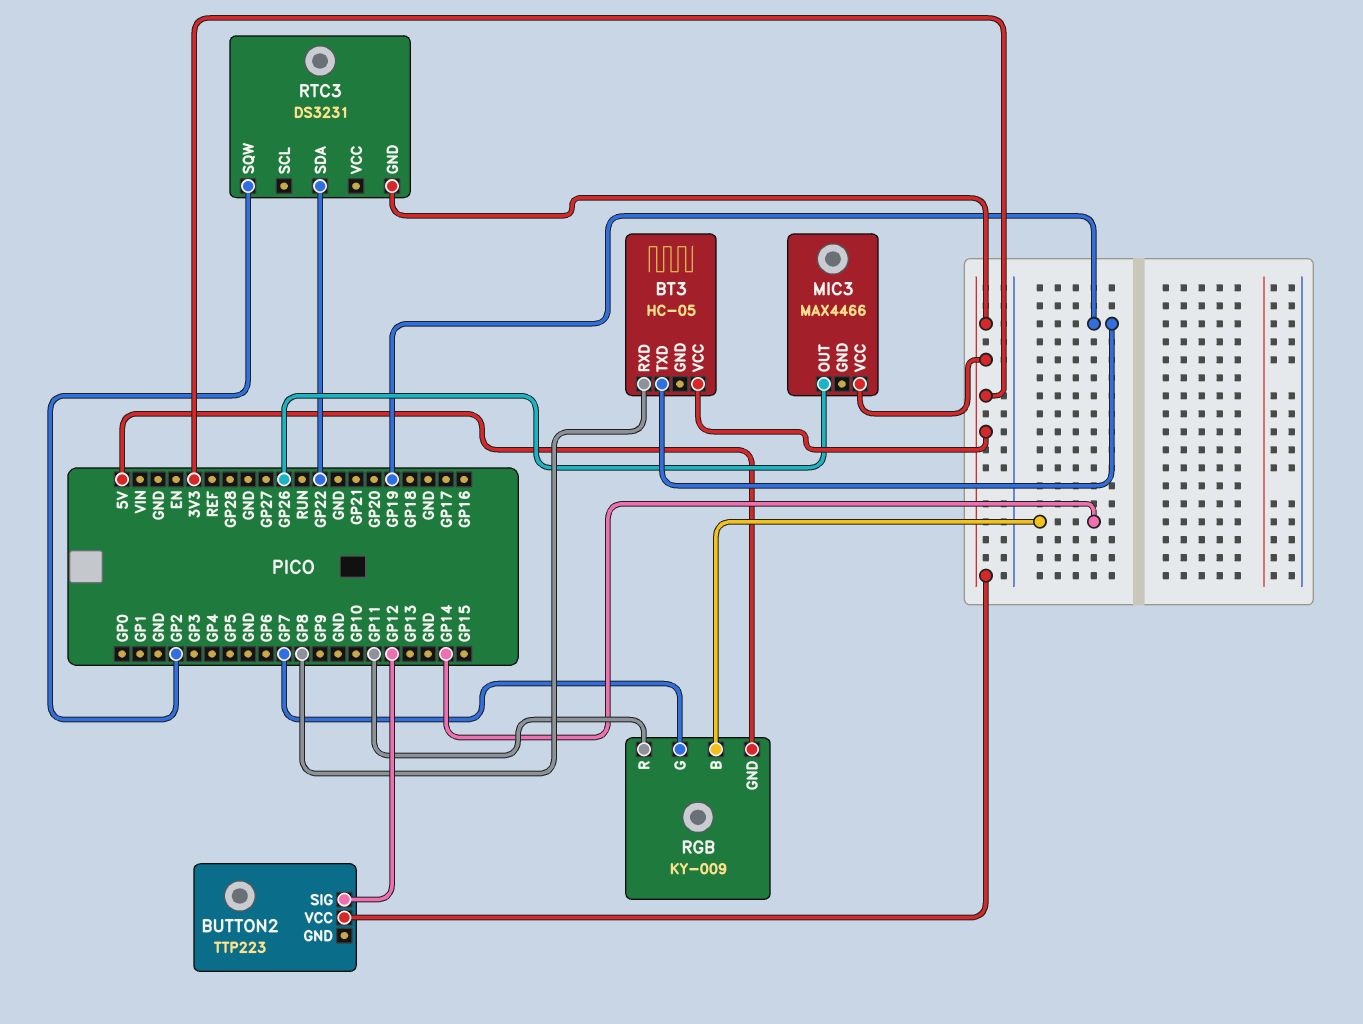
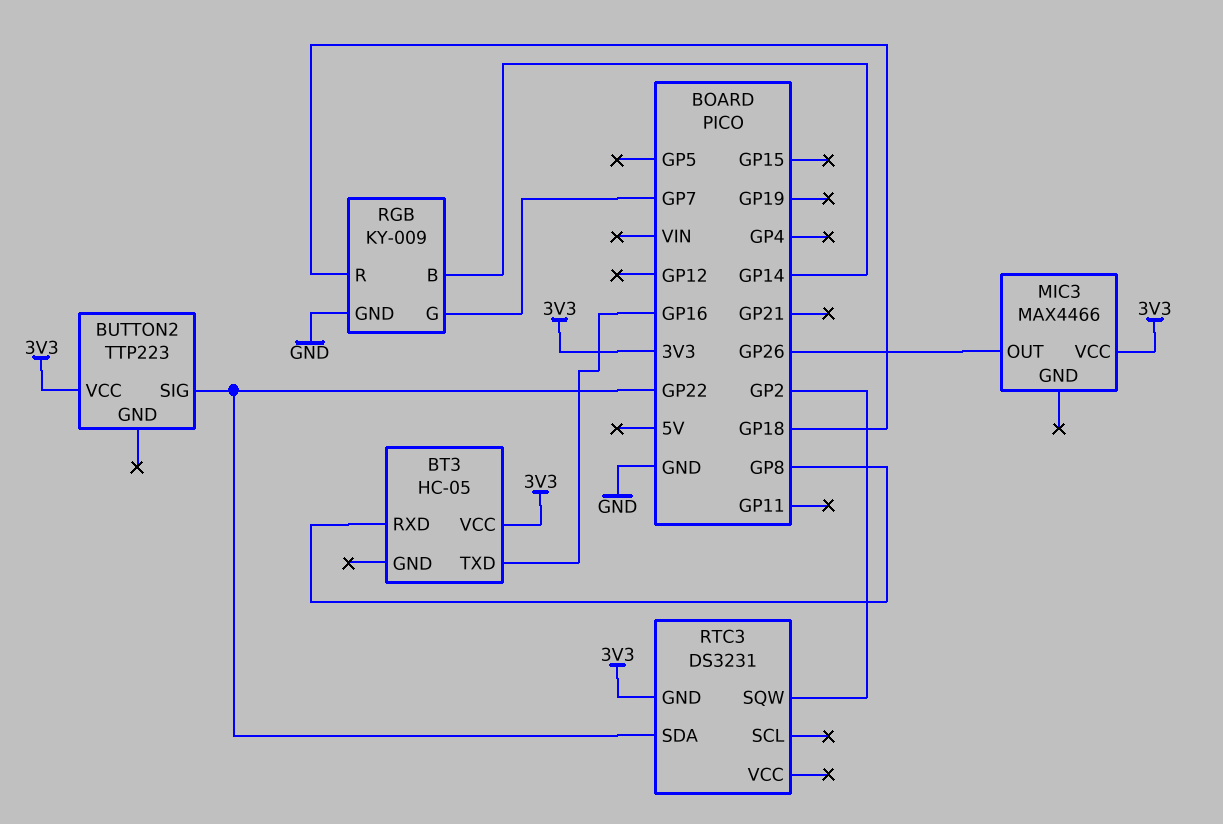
BT3 pin TXD: GP19 -> GP16
BUTTON2 pin SIG: GP12 -> GP22
RGB pin GND: 5V -> GND
RGB pin R: GP11 -> GP18

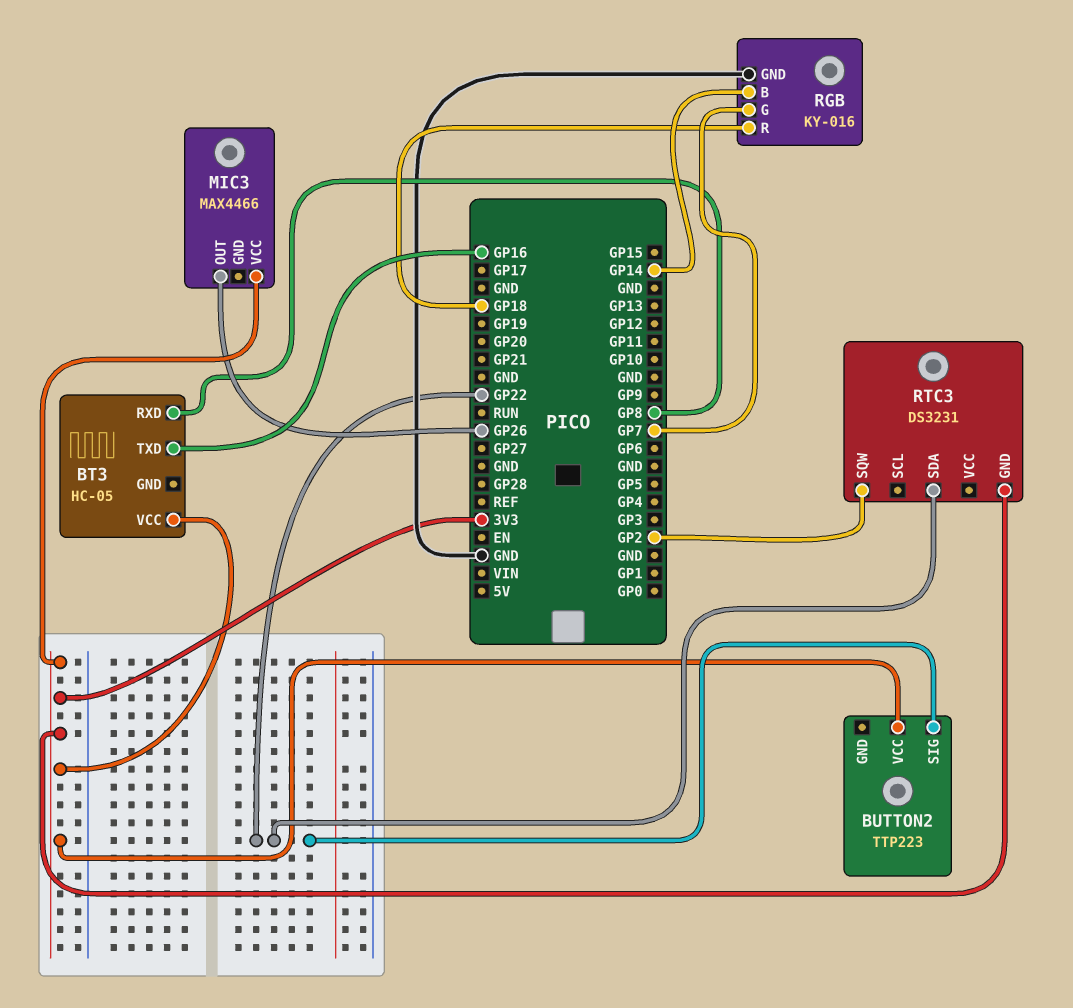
RGB: KY-009 -> KY-016

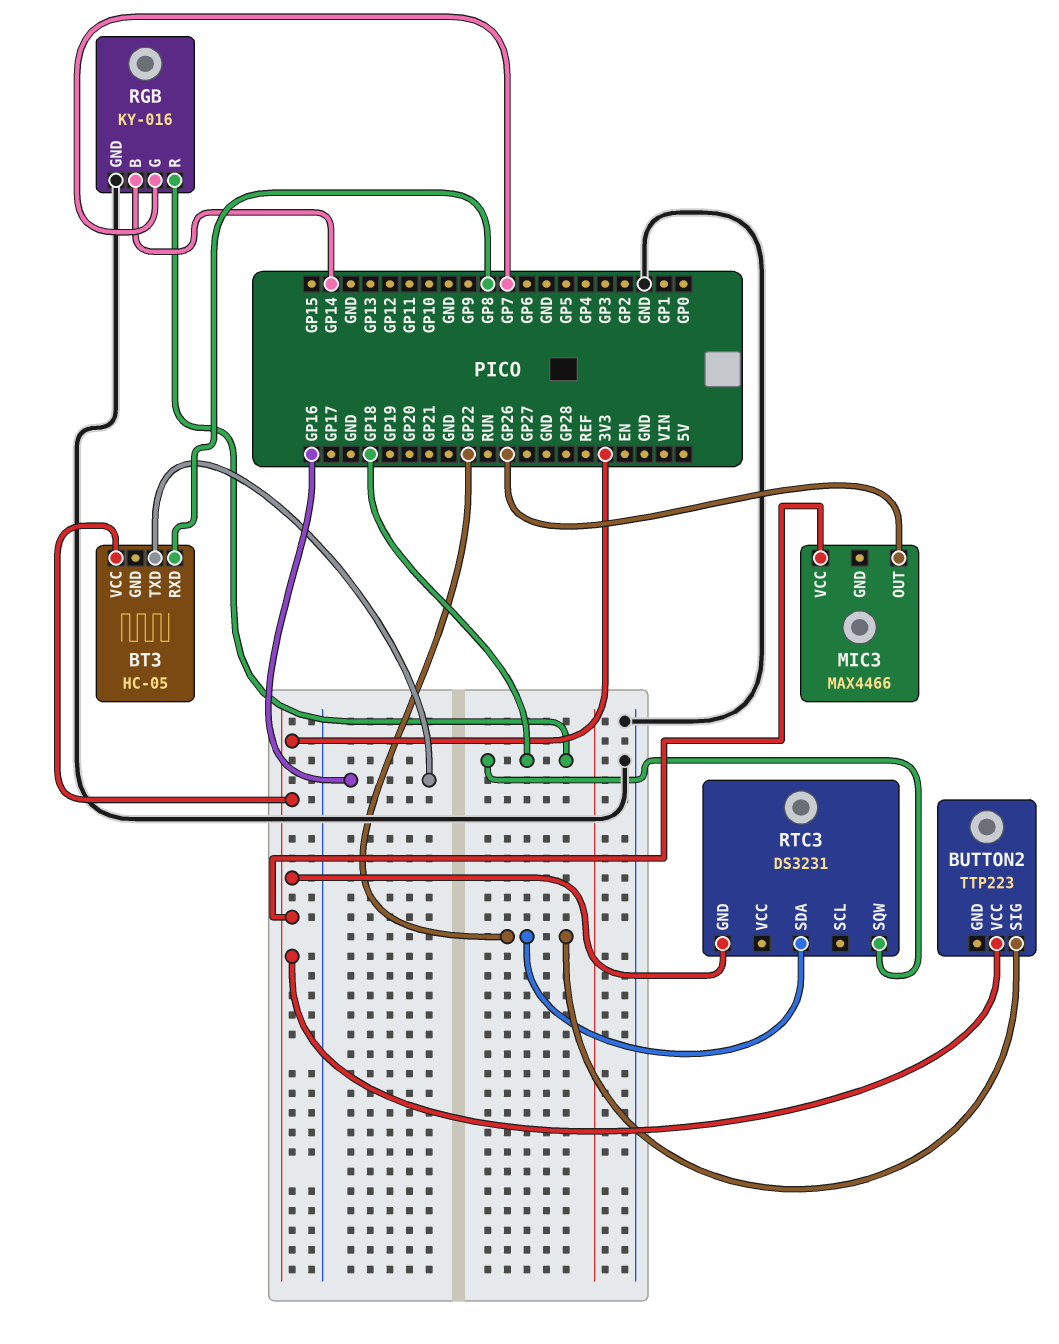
RTC3 pin SQW: GP2 -> GP18

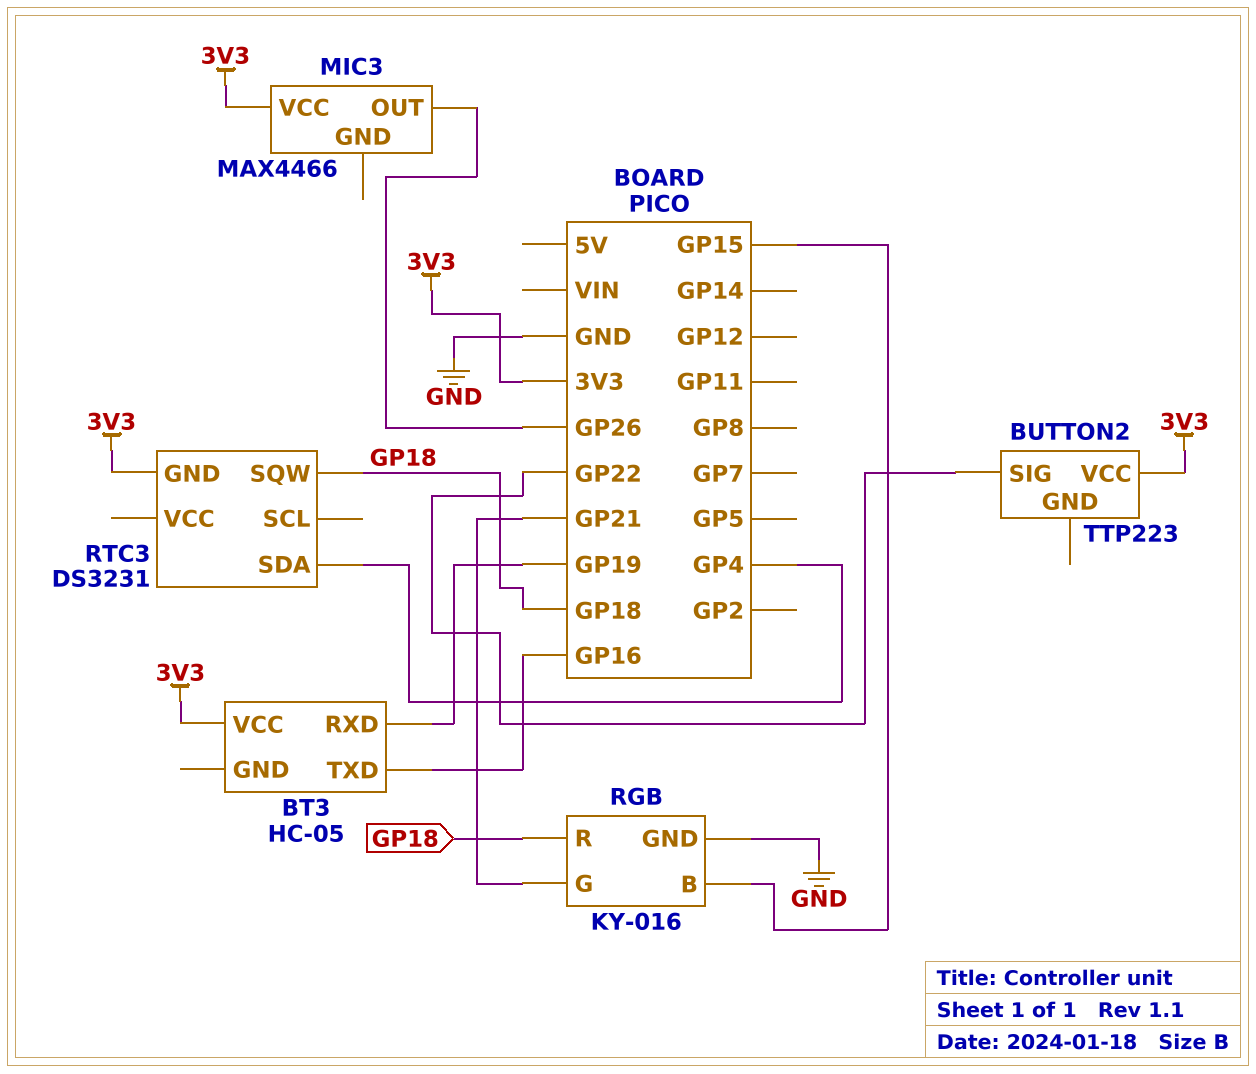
BT3 pin RXD: GP8 -> GP19
RGB pin B: GP14 -> GP15
RGB pin G: GP7 -> GP21
RTC3 pin SDA: GP22 -> GP4

